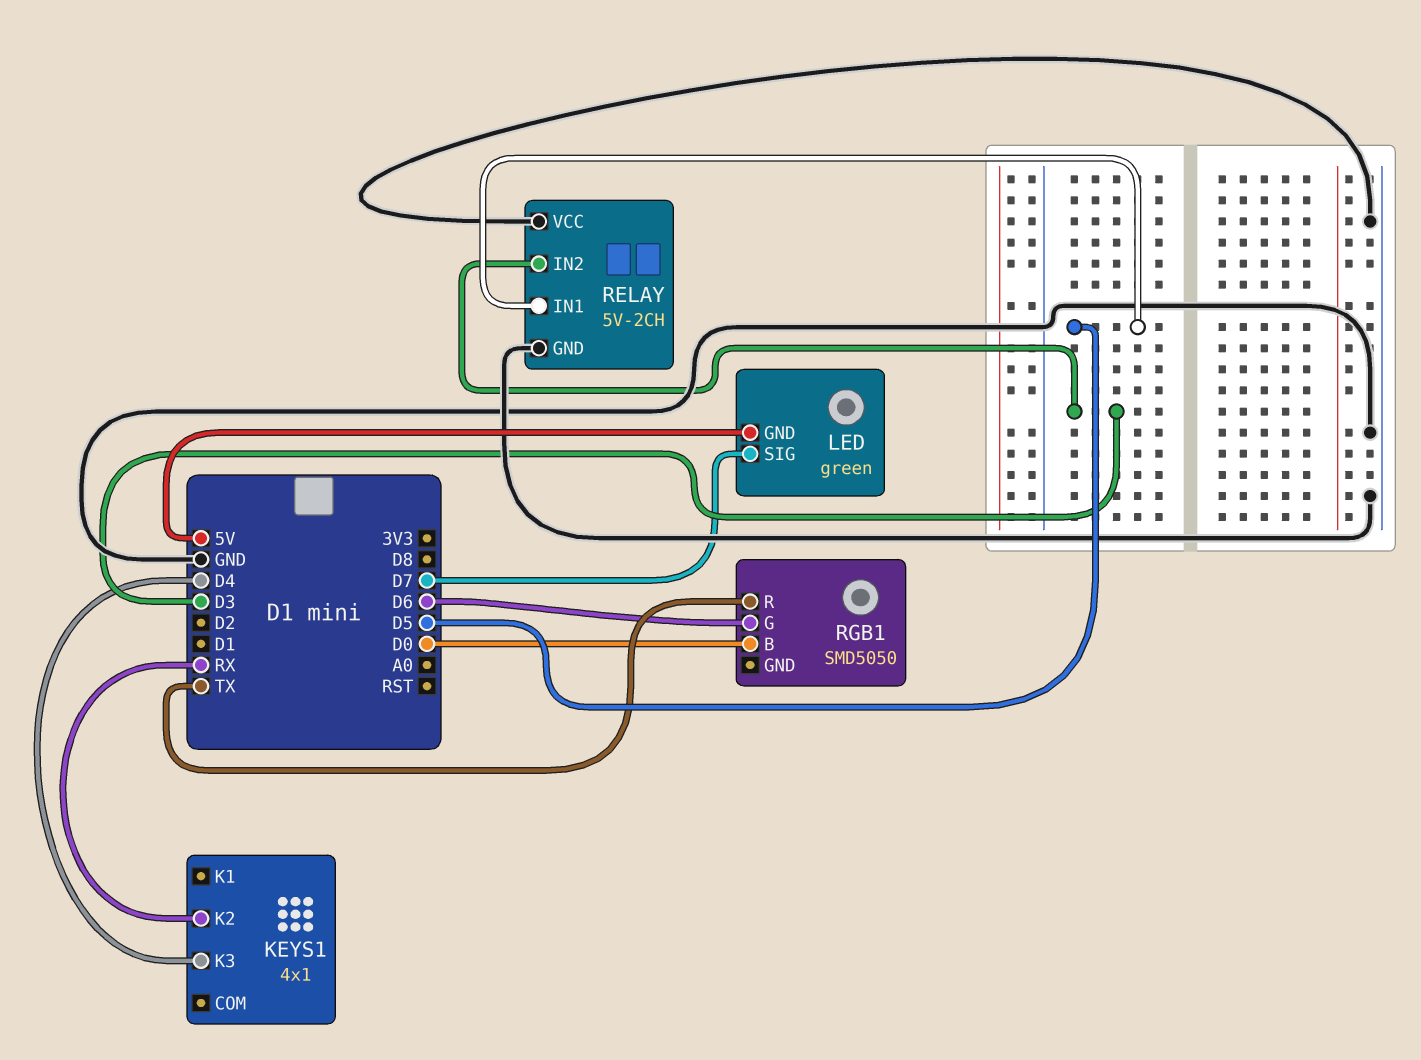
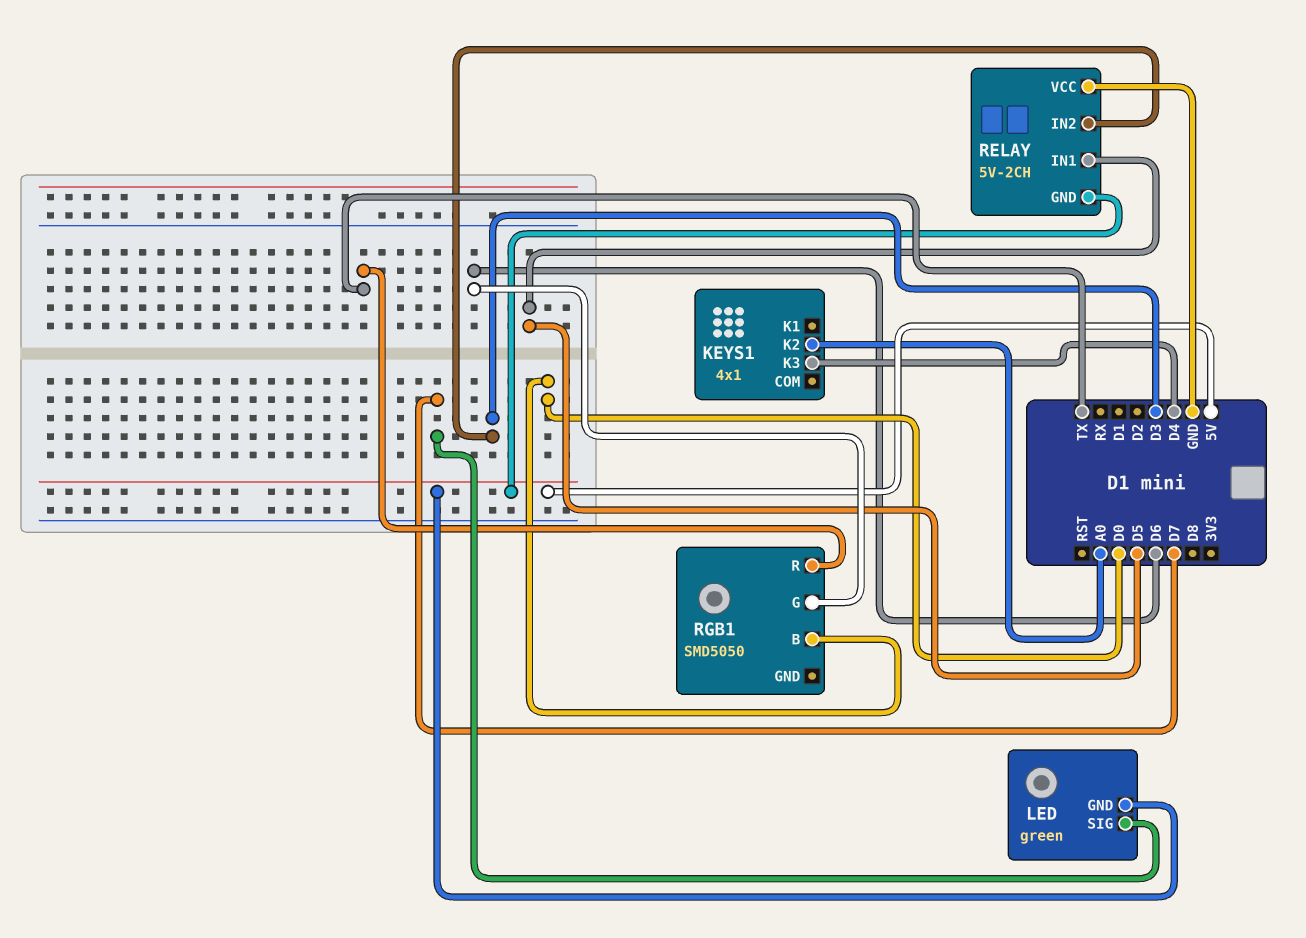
KEYS1 pin K2: RX -> A0
RELAY pin GND: GND -> 5V

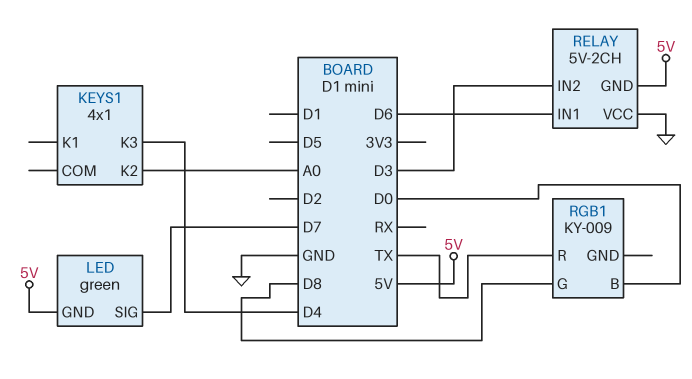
RELAY pin IN1: D5 -> D6
RGB1: SMD5050 -> KY-009
RGB1 pin G: D6 -> D8

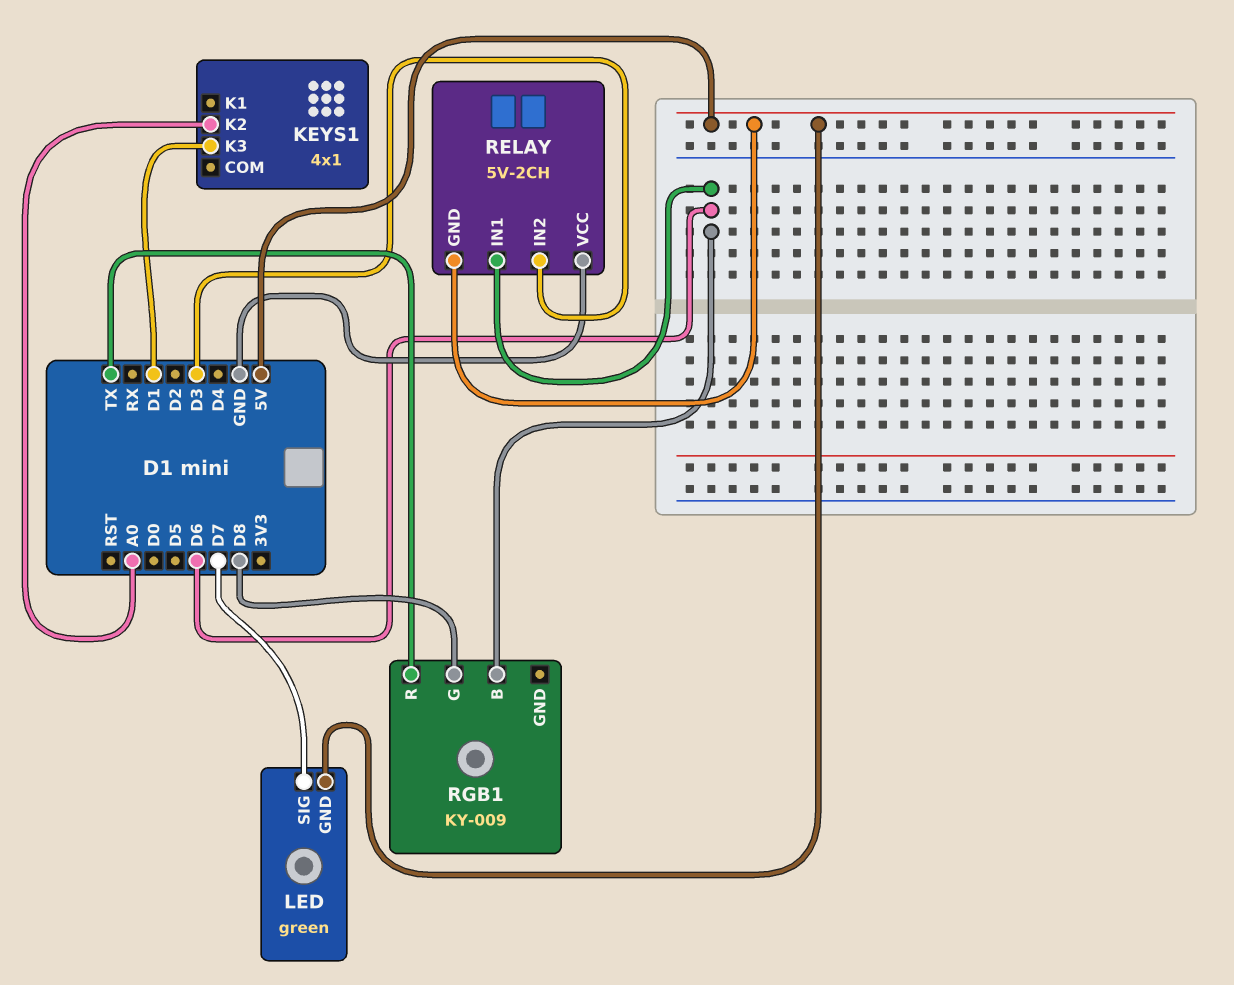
KEYS1 pin K3: D4 -> D1
RGB1 pin B: D0 -> D6

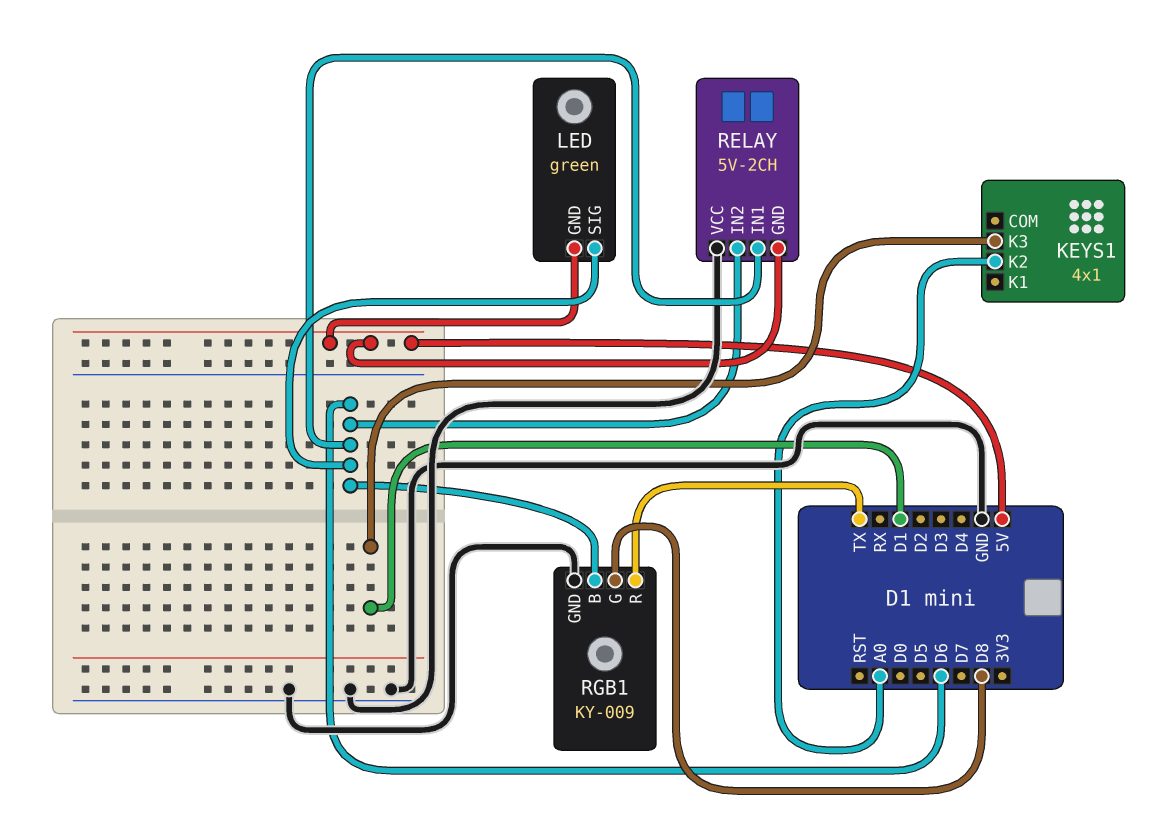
LED pin SIG: D7 -> D6
RELAY pin IN2: D3 -> D6
RGB1 pin GND: none -> GND

